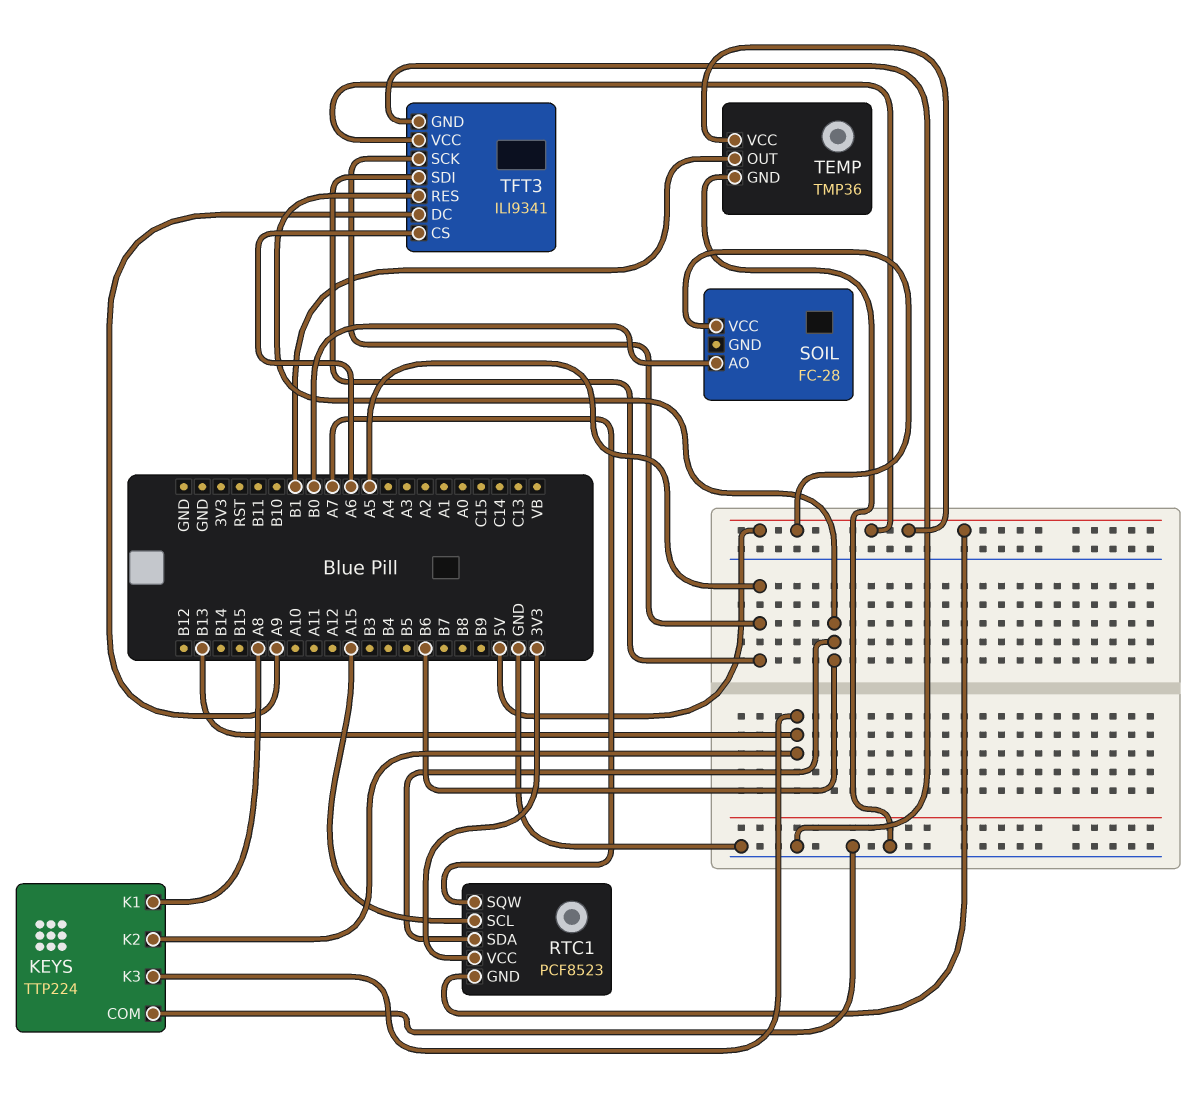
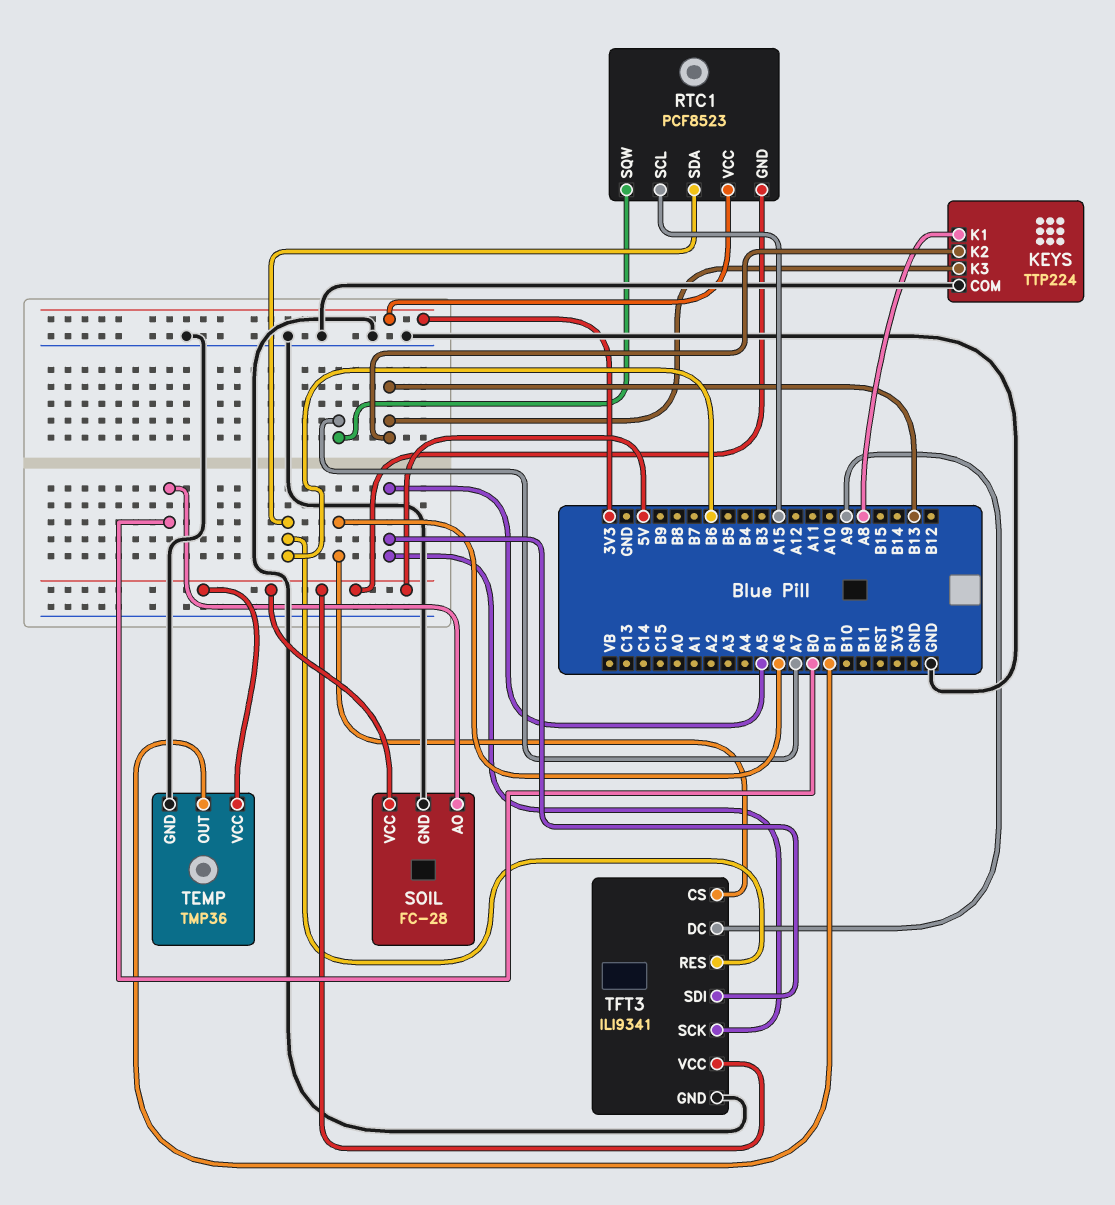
SOIL pin GND: none -> GND

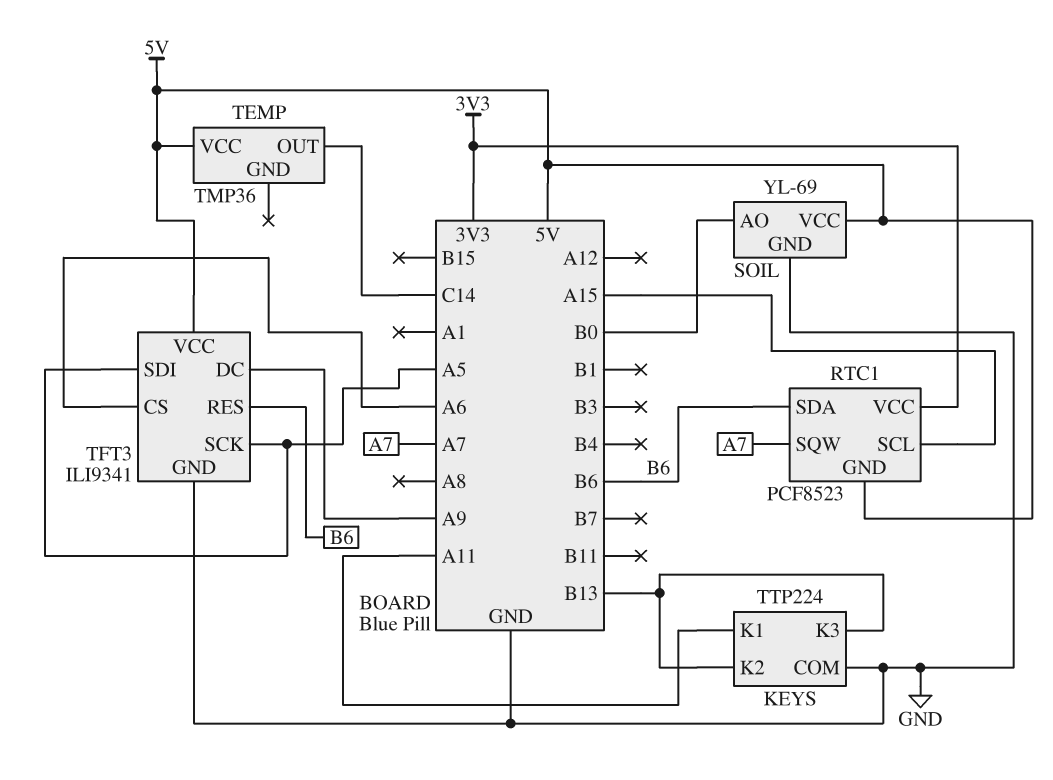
KEYS pin K1: A8 -> A11
SOIL: FC-28 -> YL-69
TEMP pin GND: GND -> none
TEMP pin OUT: B1 -> C14

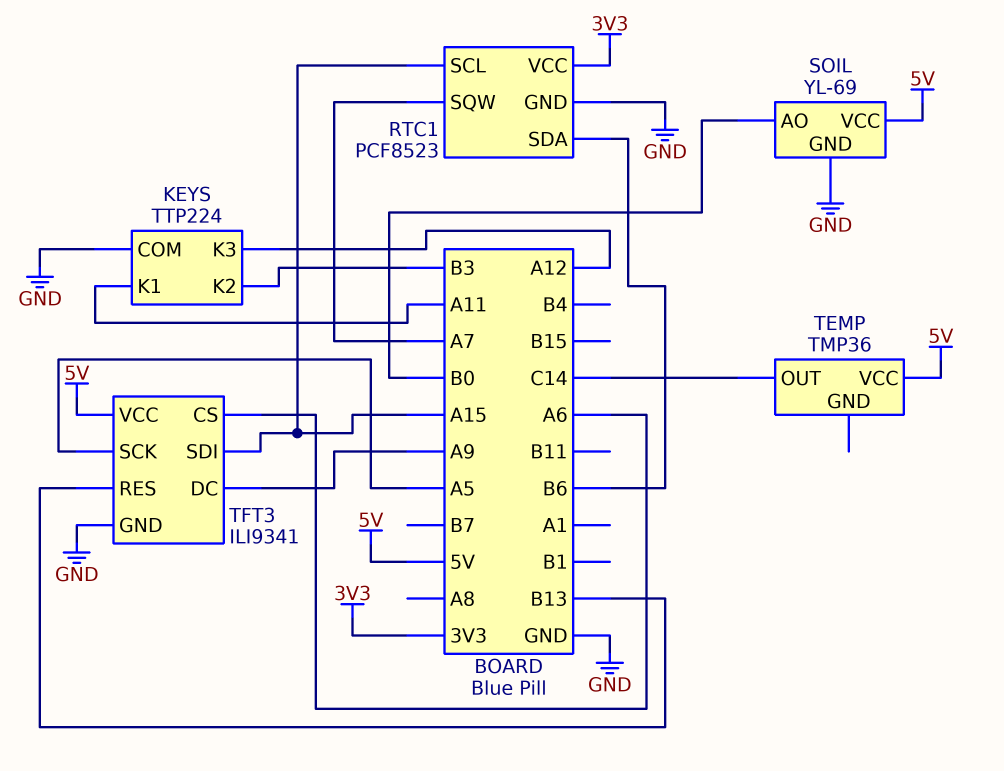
KEYS pin K2: B13 -> B3
KEYS pin K3: B13 -> A12
RTC1 pin GND: 5V -> GND
TFT3 pin RES: B6 -> B13
TFT3 pin SDI: A5 -> A15

